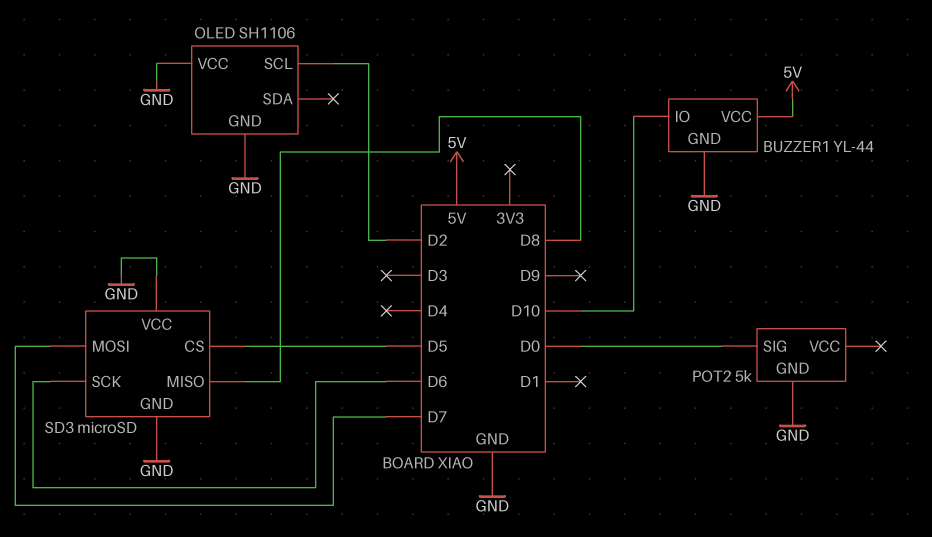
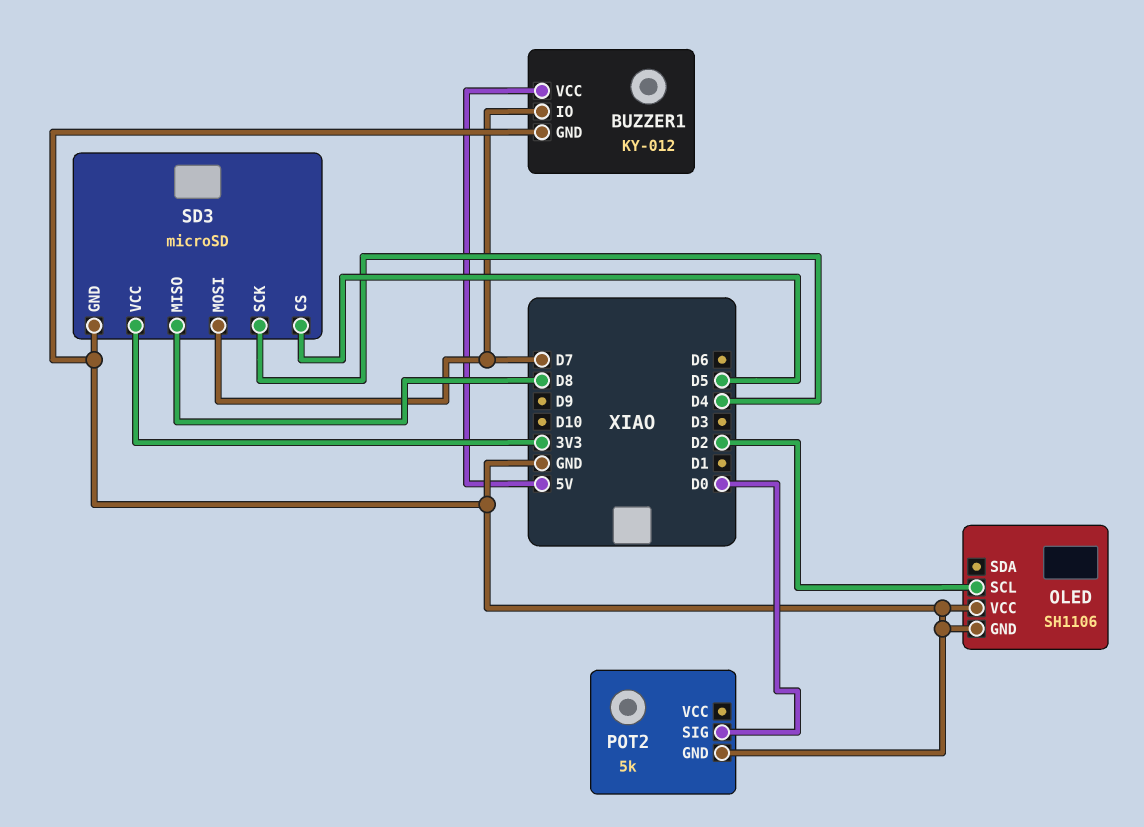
BUZZER1: YL-44 -> KY-012
BUZZER1 pin IO: D10 -> D7
SD3 pin SCK: D6 -> D4
SD3 pin VCC: GND -> 3V3

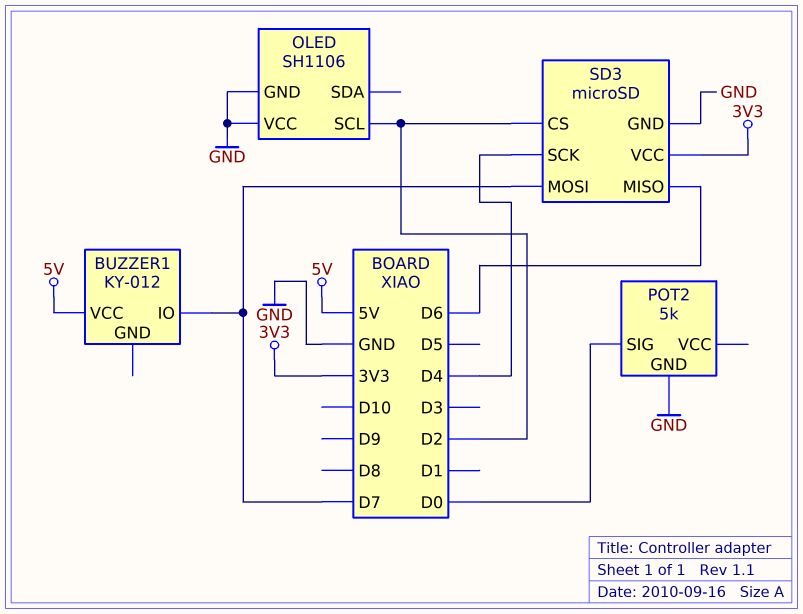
BUZZER1 pin GND: GND -> none
SD3 pin CS: D5 -> D2
SD3 pin MISO: D8 -> D6

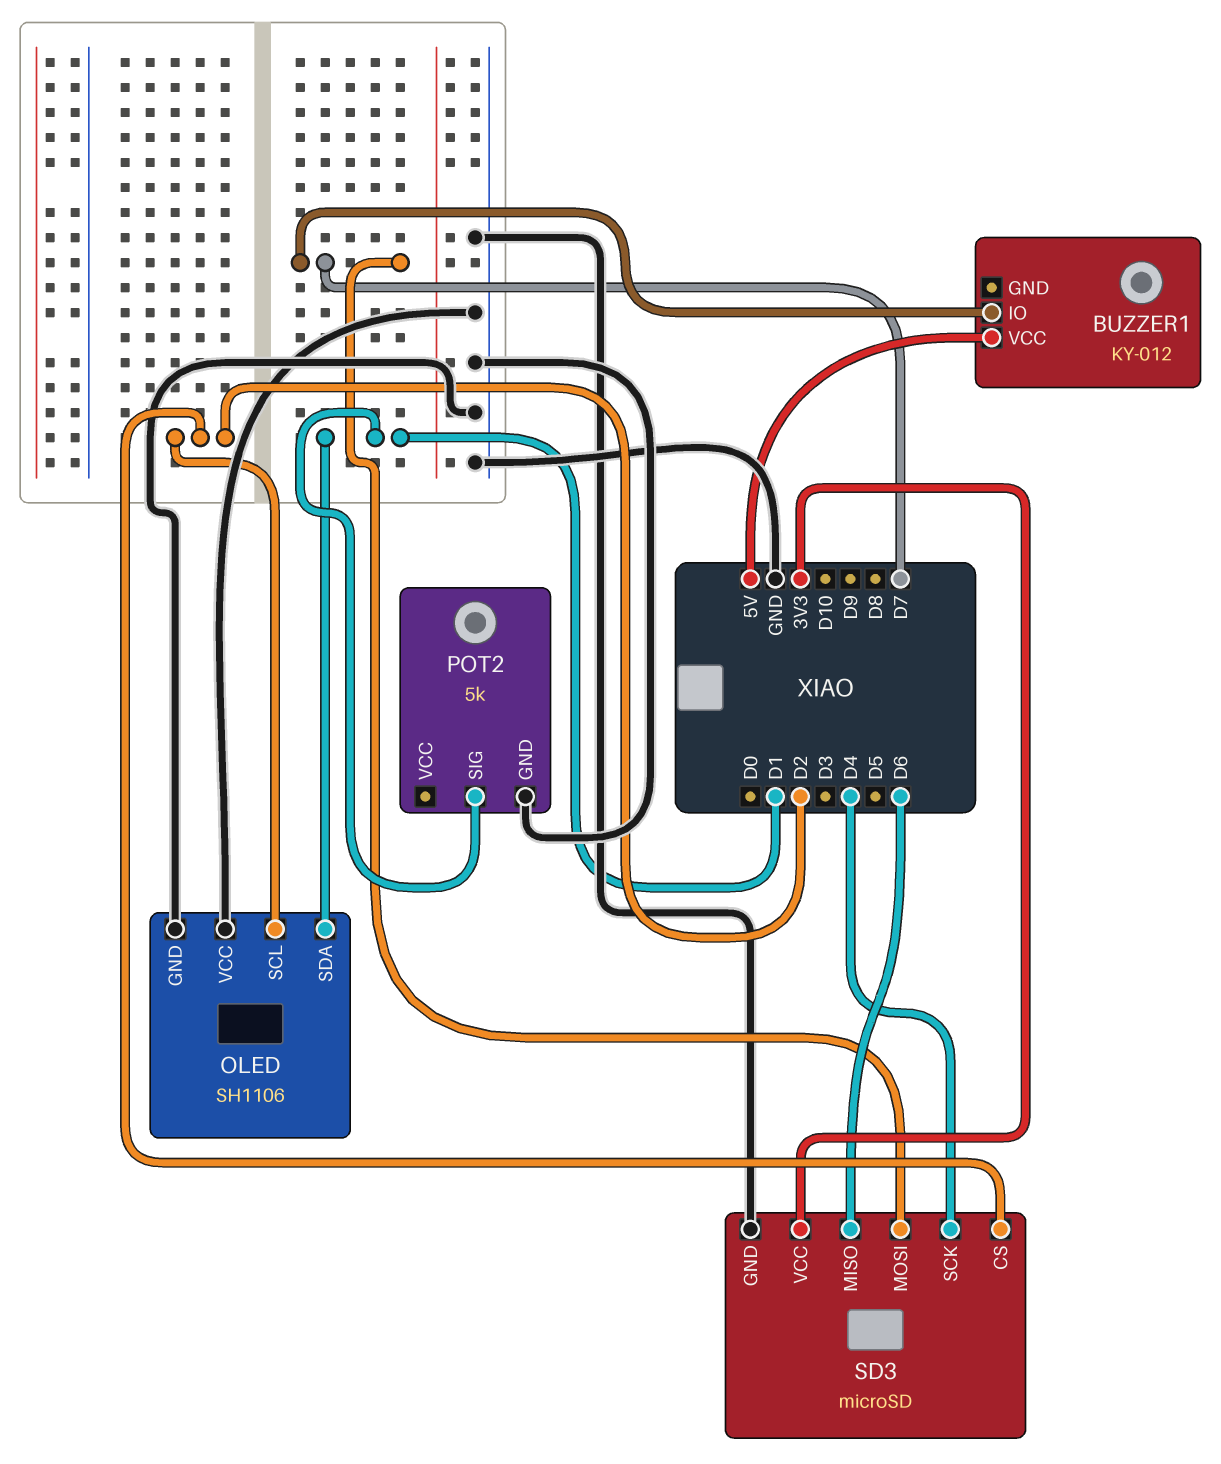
OLED pin SDA: none -> D1
POT2 pin SIG: D0 -> D1

